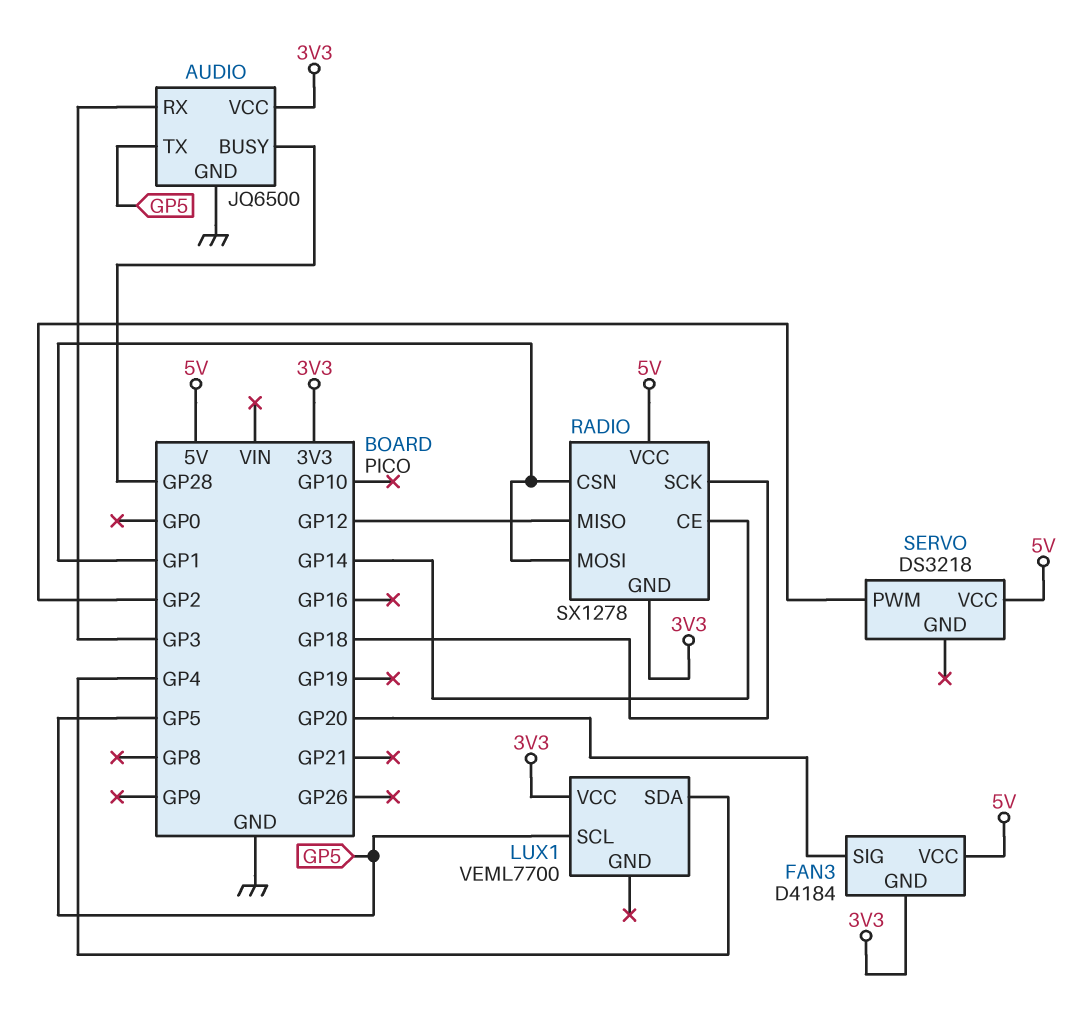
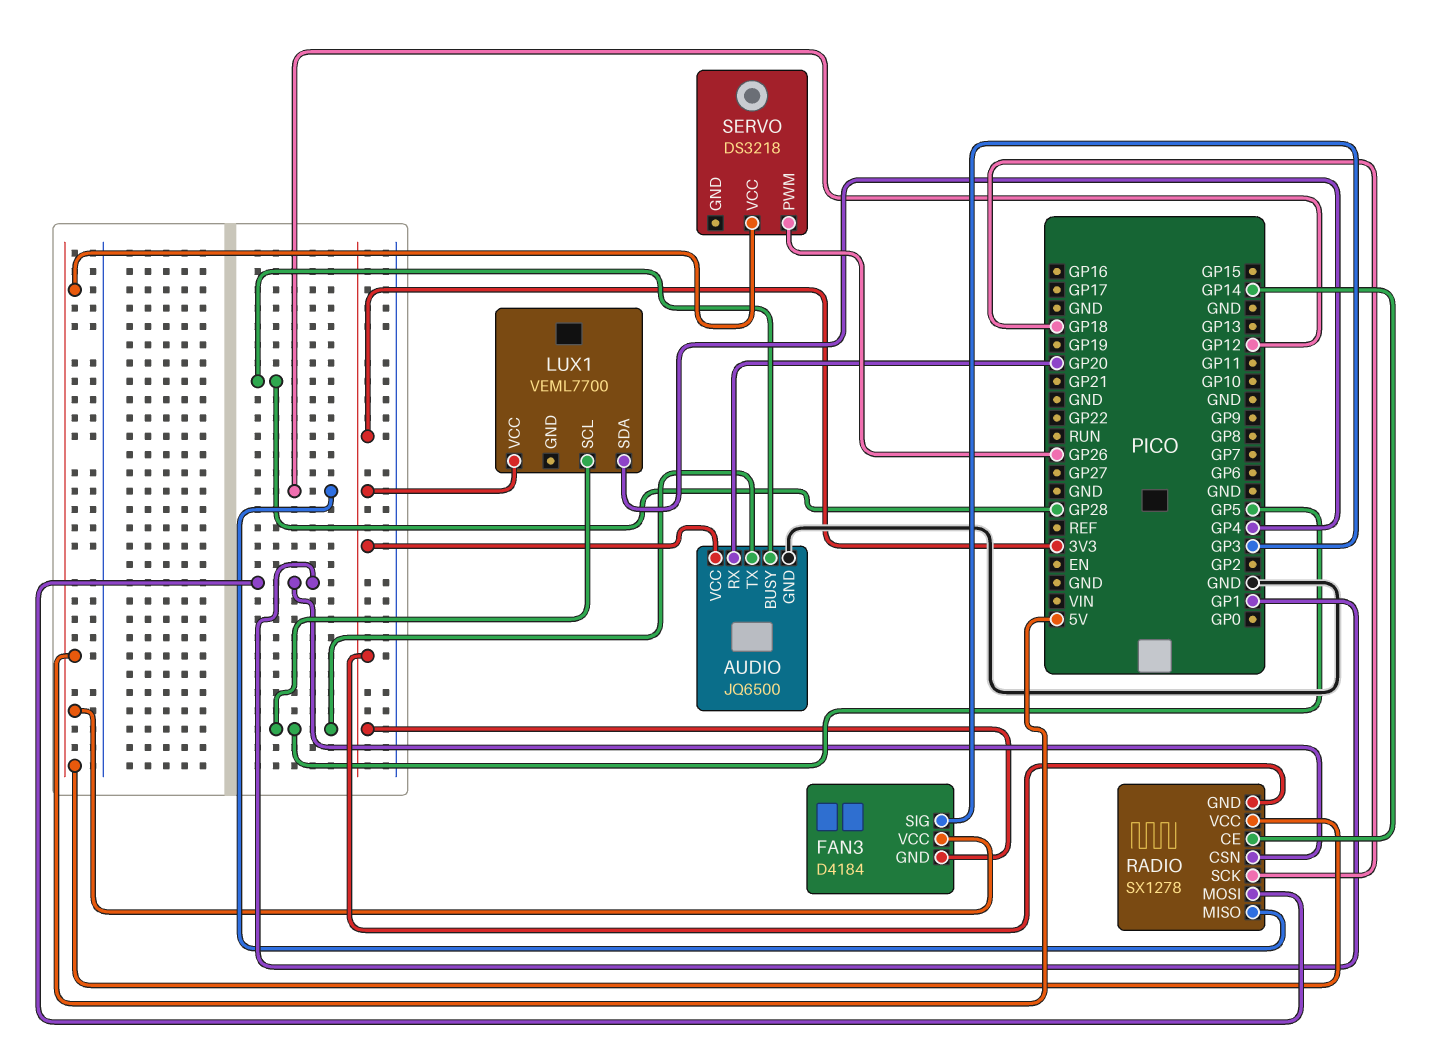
AUDIO pin RX: GP3 -> GP20
FAN3 pin SIG: GP20 -> GP3
SERVO pin PWM: GP2 -> GP26

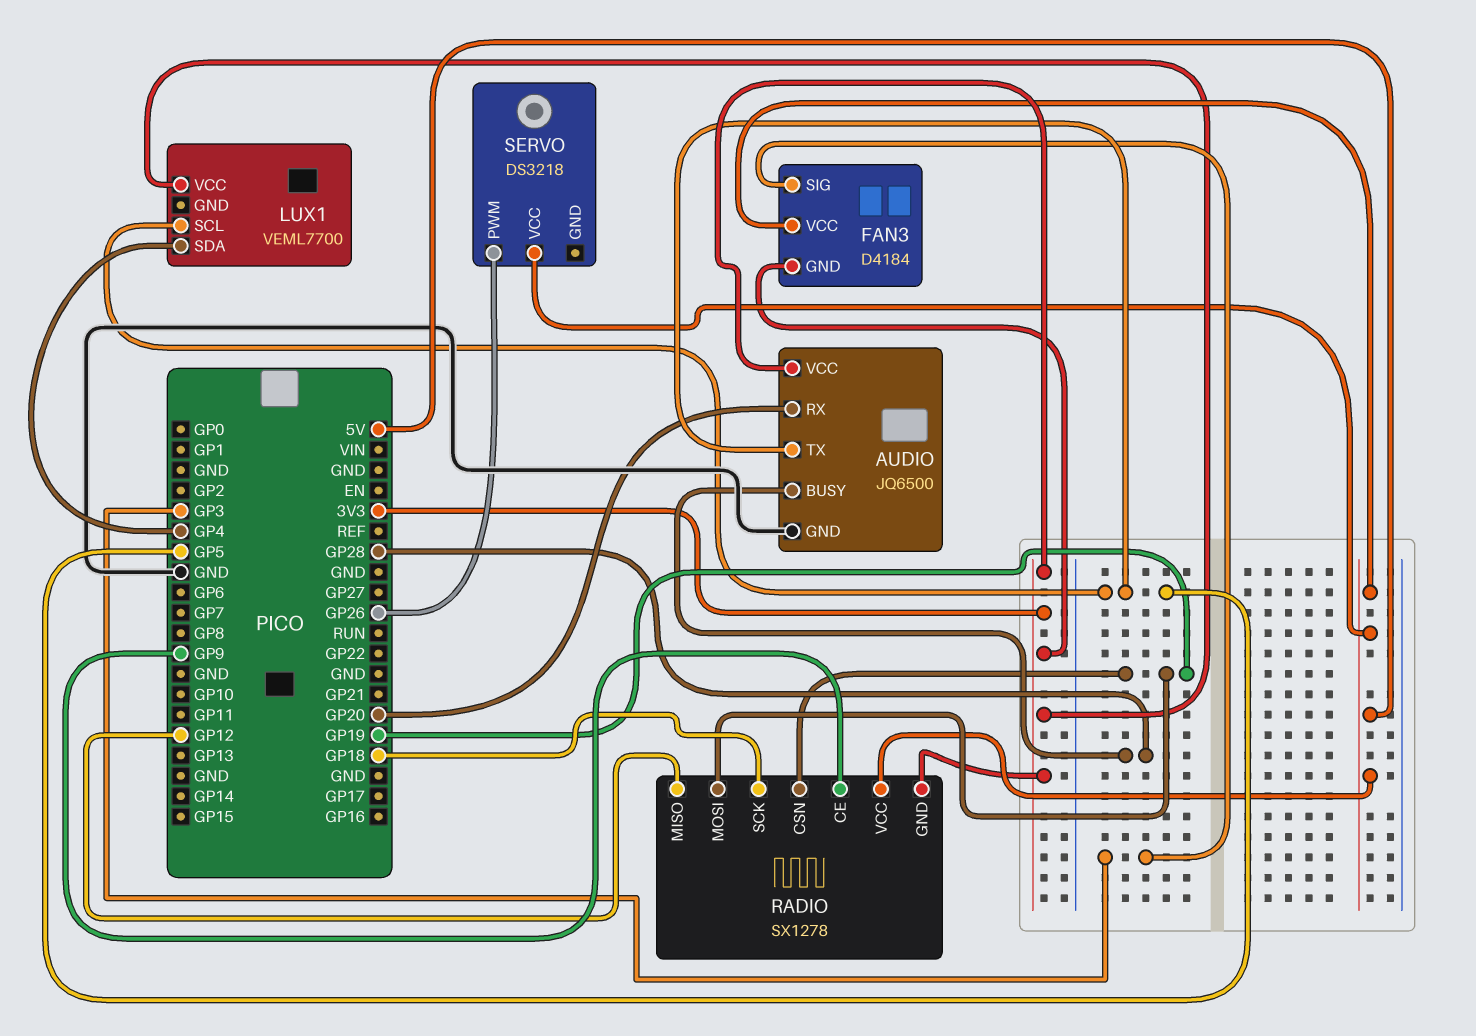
RADIO pin CE: GP14 -> GP9
RADIO pin CSN: GP1 -> GP19
RADIO pin MOSI: GP1 -> GP19

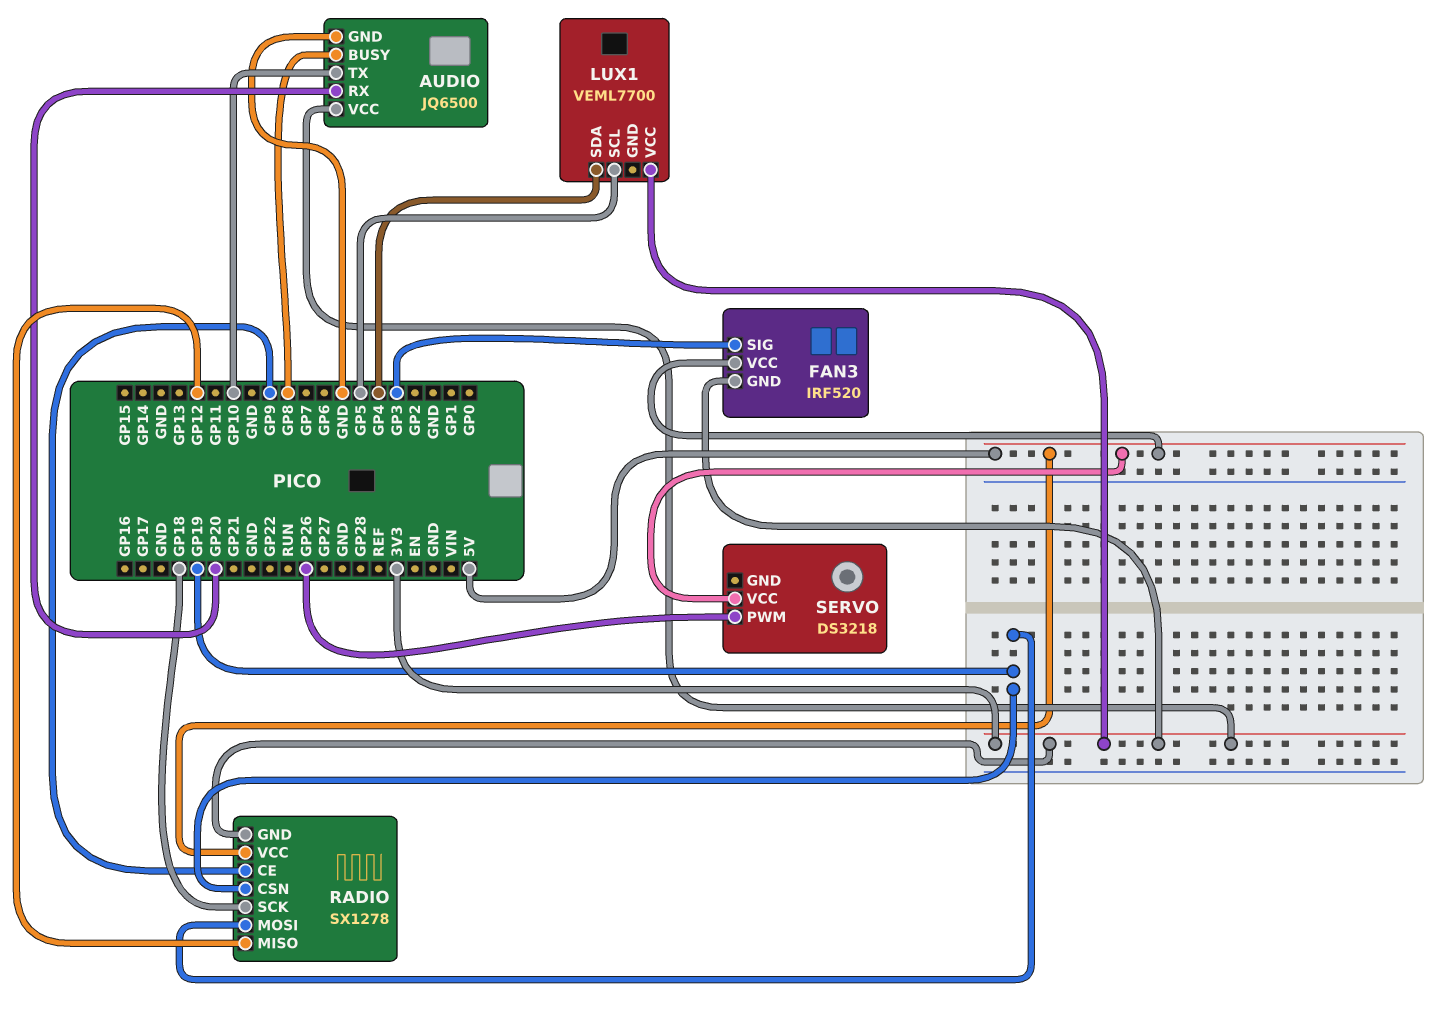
AUDIO pin BUSY: GP28 -> GP8
AUDIO pin TX: GP5 -> GP10
FAN3: D4184 -> IRF520

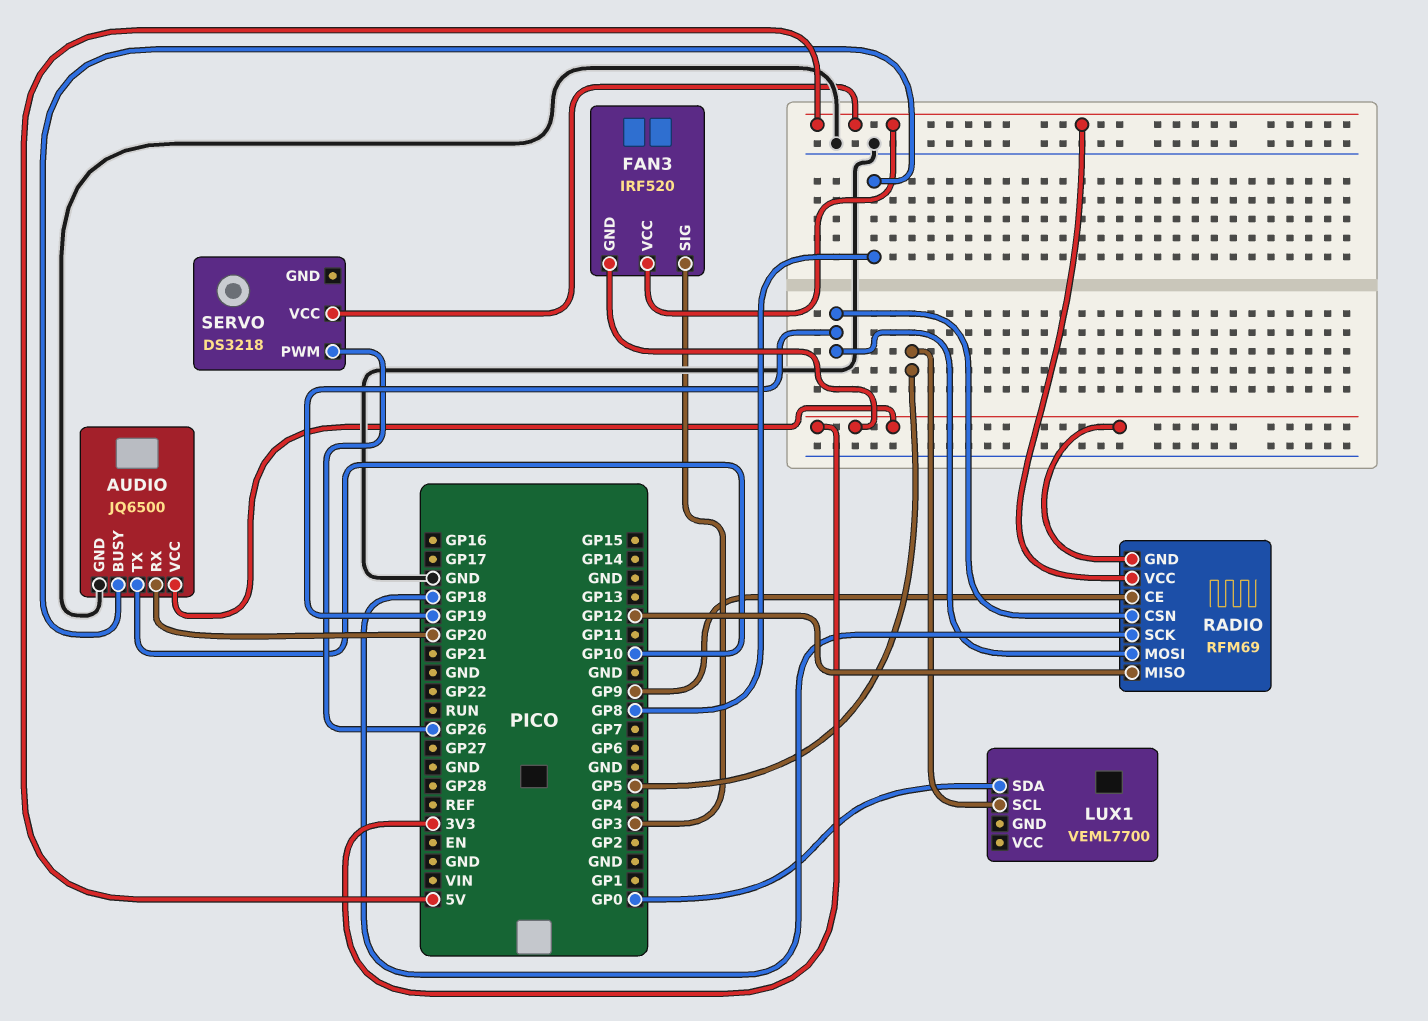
LUX1 pin SDA: GP4 -> GP0
LUX1 pin VCC: 3V3 -> none
RADIO: SX1278 -> RFM69

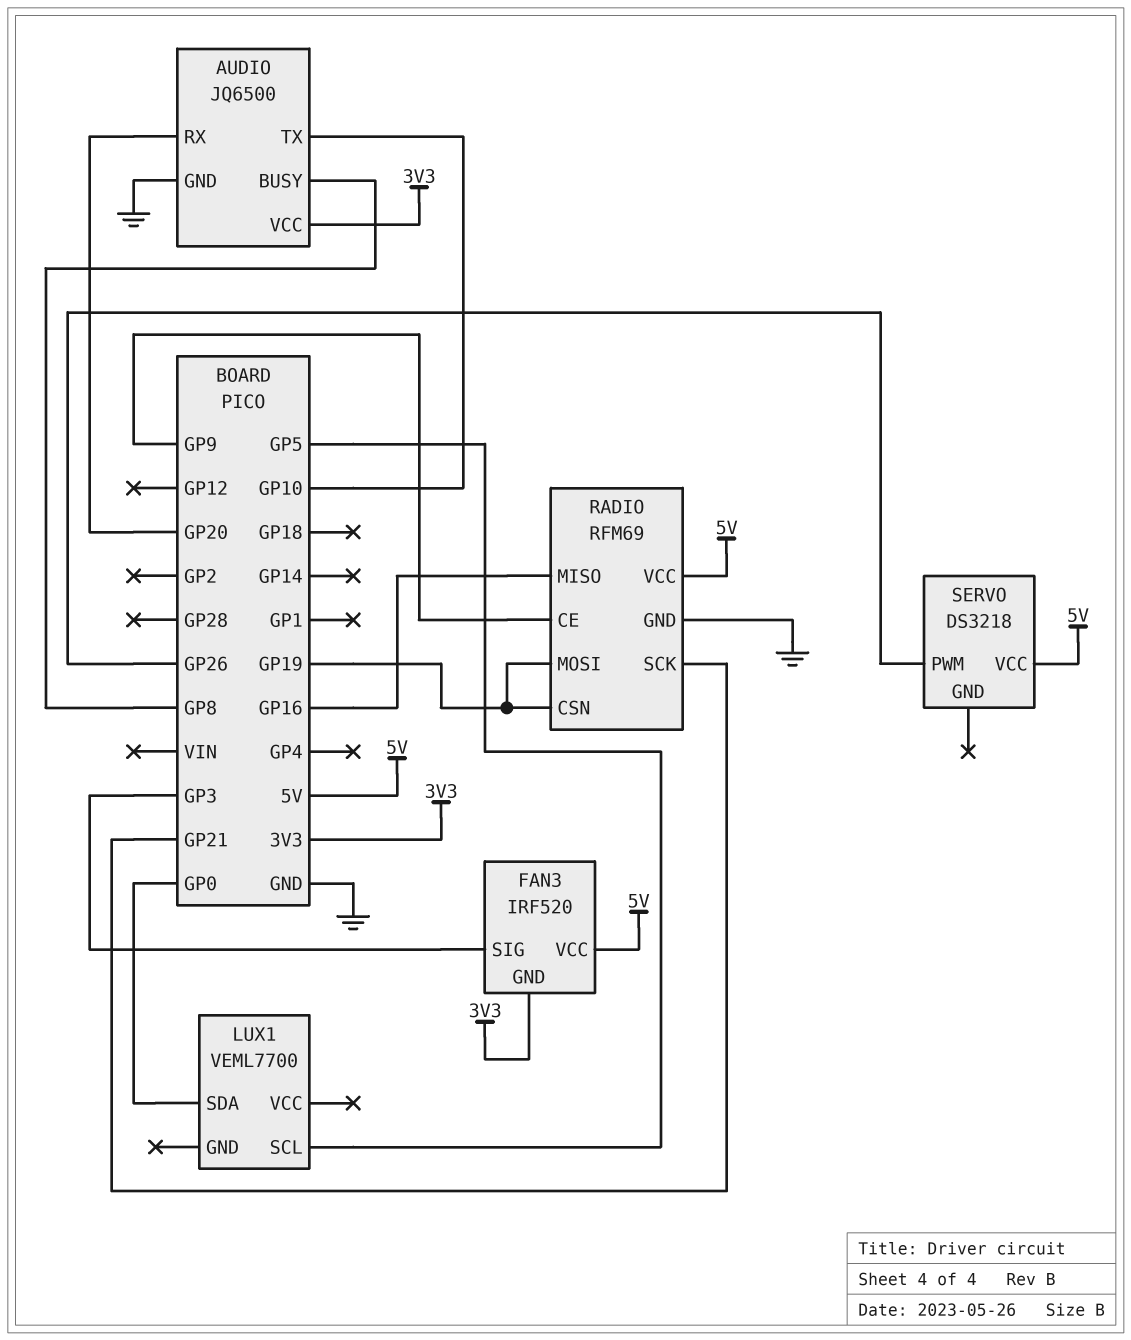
RADIO pin GND: 3V3 -> GND
RADIO pin MISO: GP12 -> GP16
RADIO pin SCK: GP18 -> GP21

